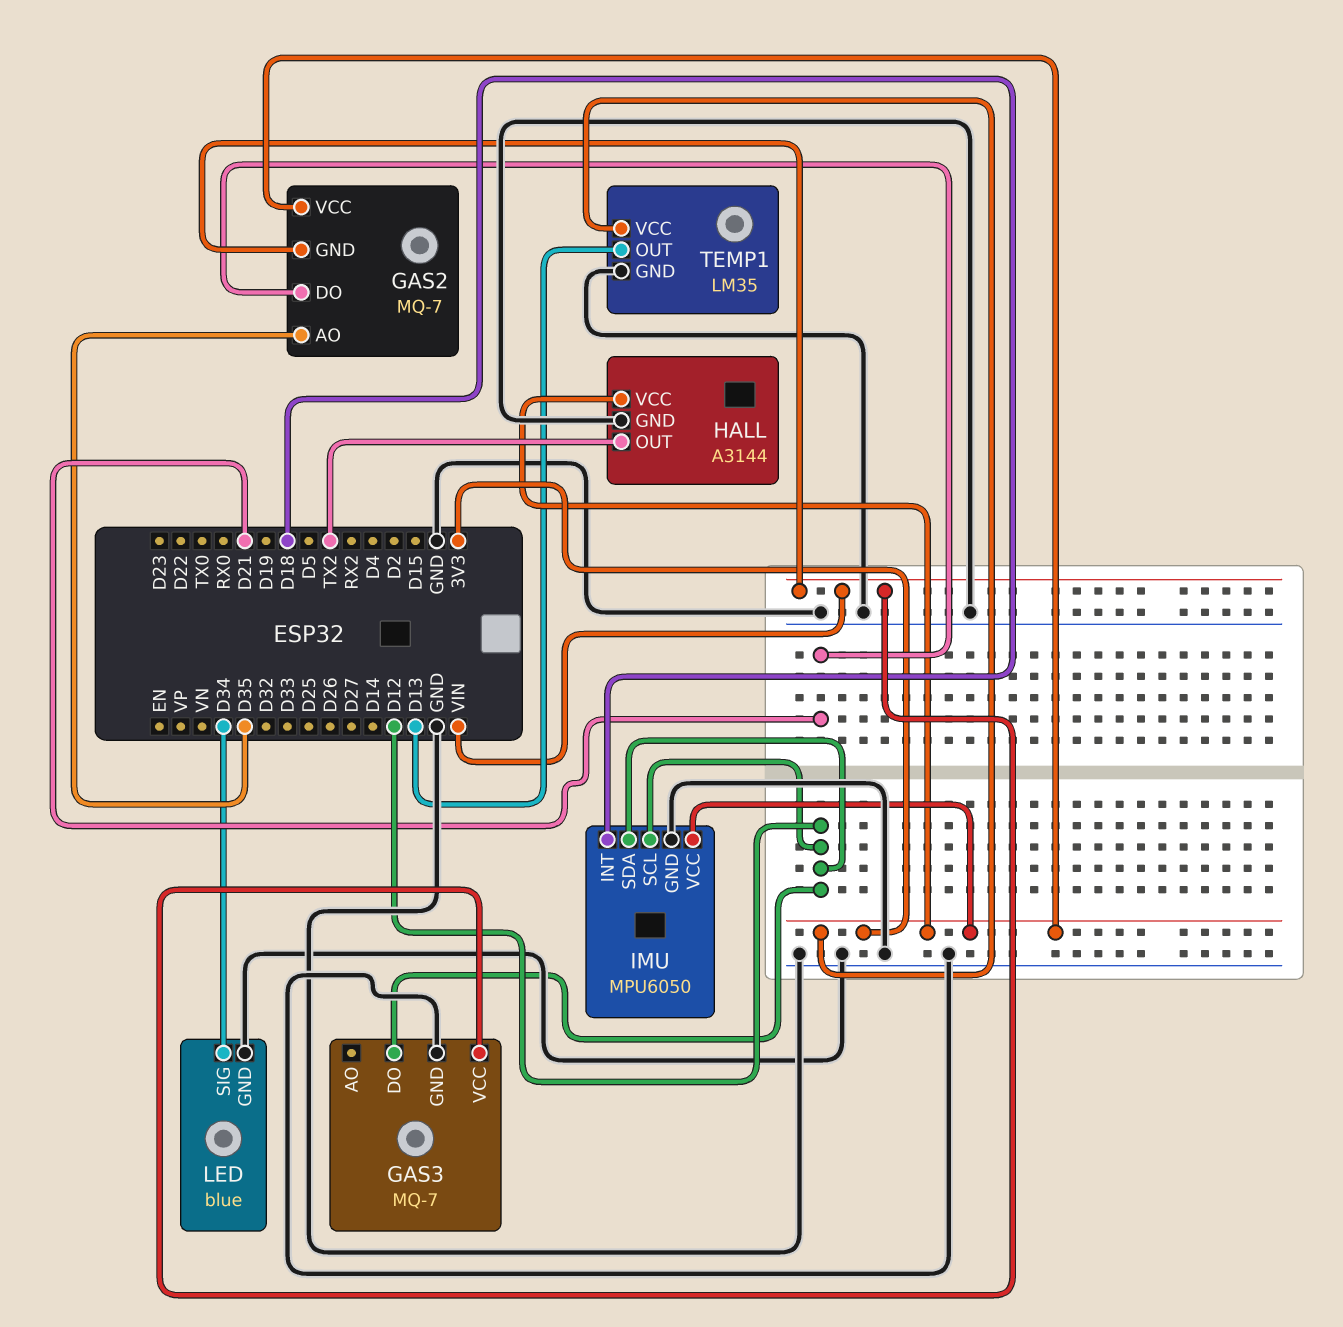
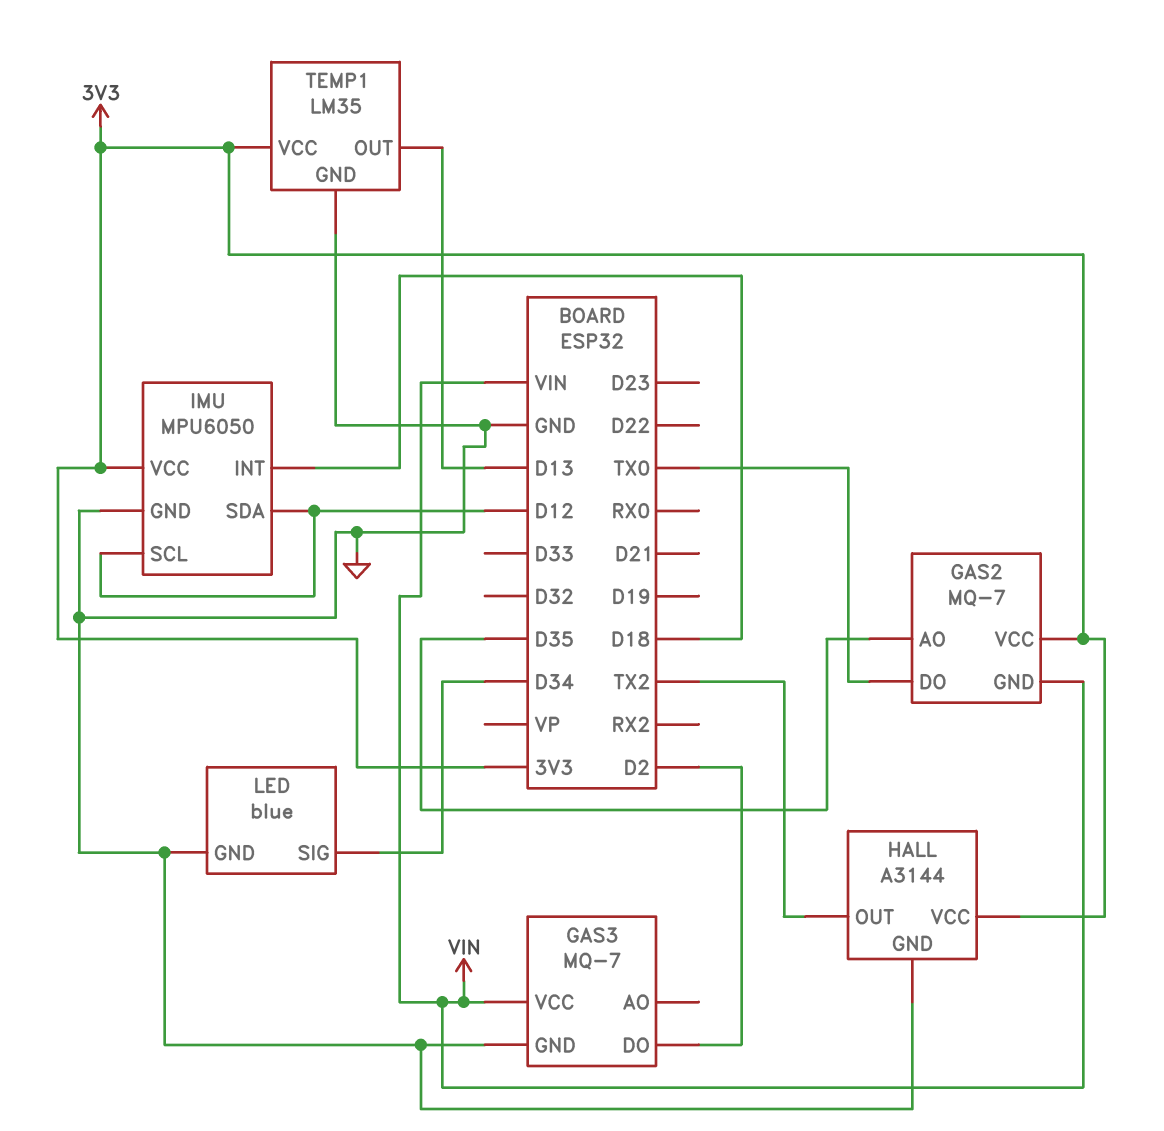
GAS2 pin DO: D21 -> TX0
GAS3 pin DO: D12 -> D2

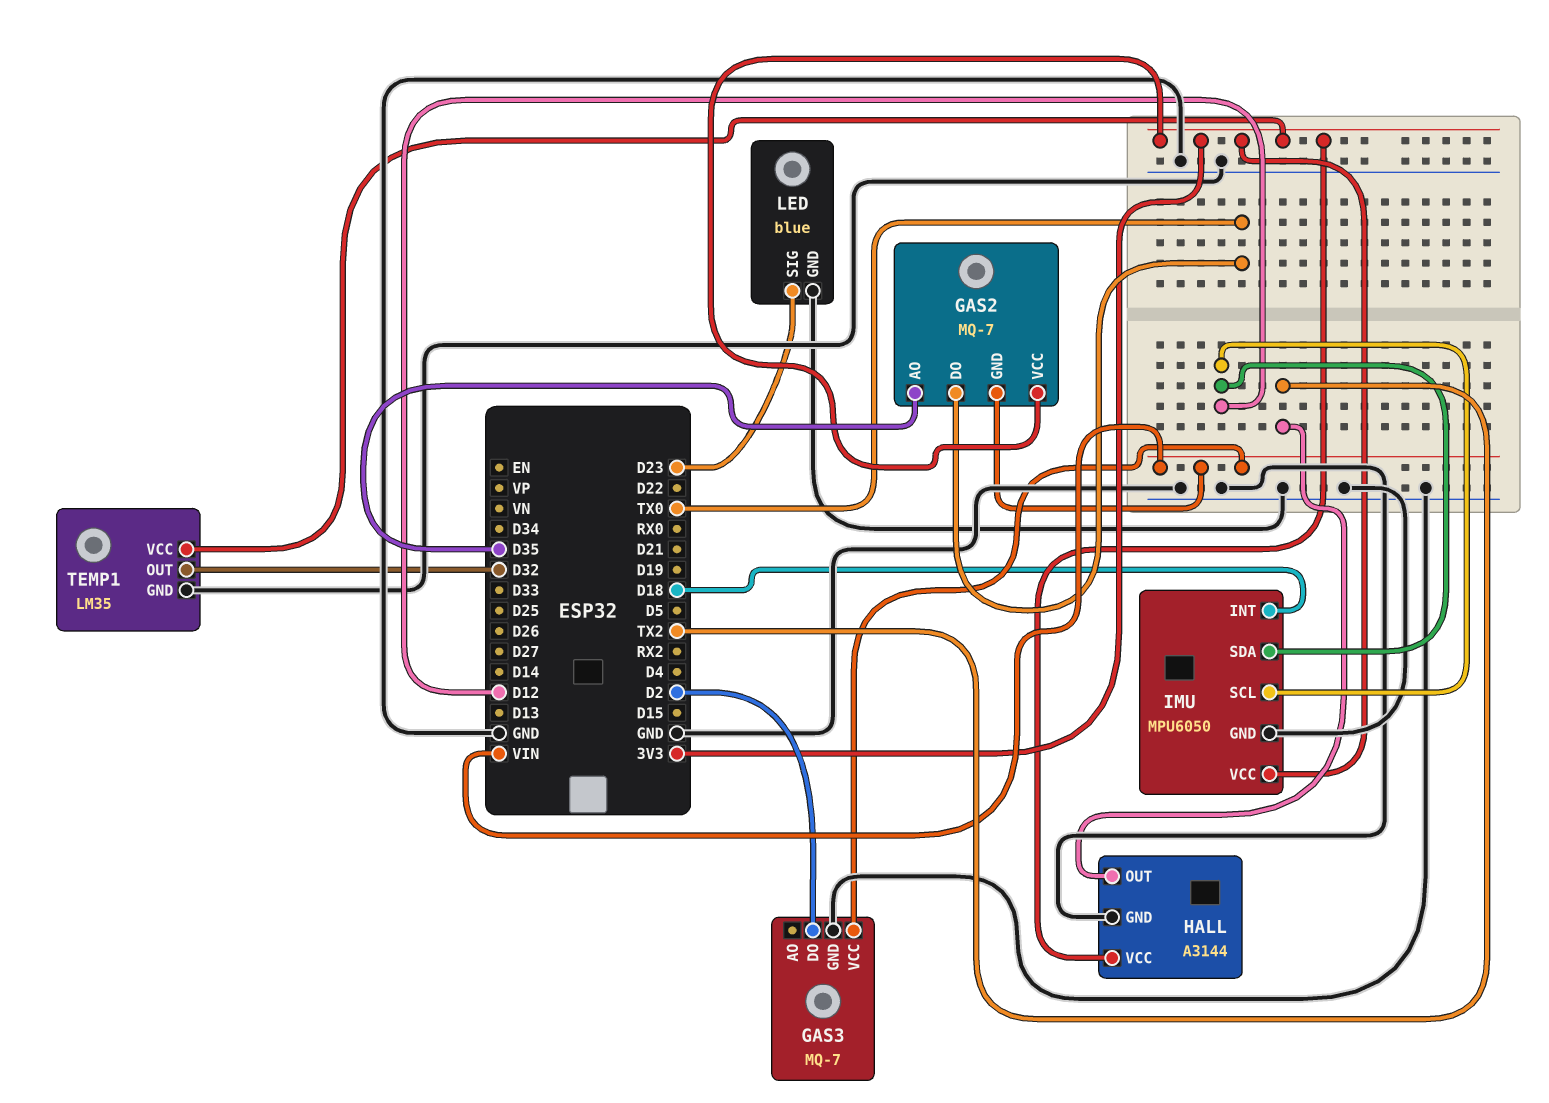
LED pin SIG: D34 -> D23
TEMP1 pin OUT: D13 -> D32

